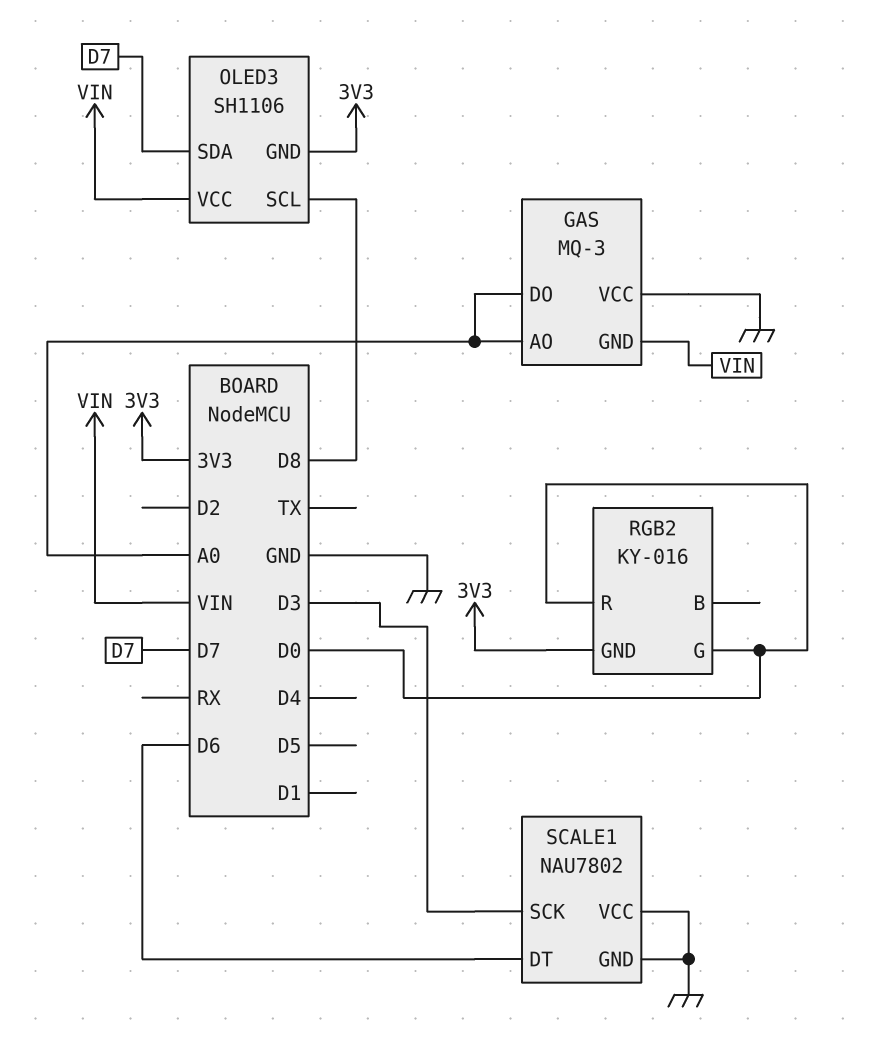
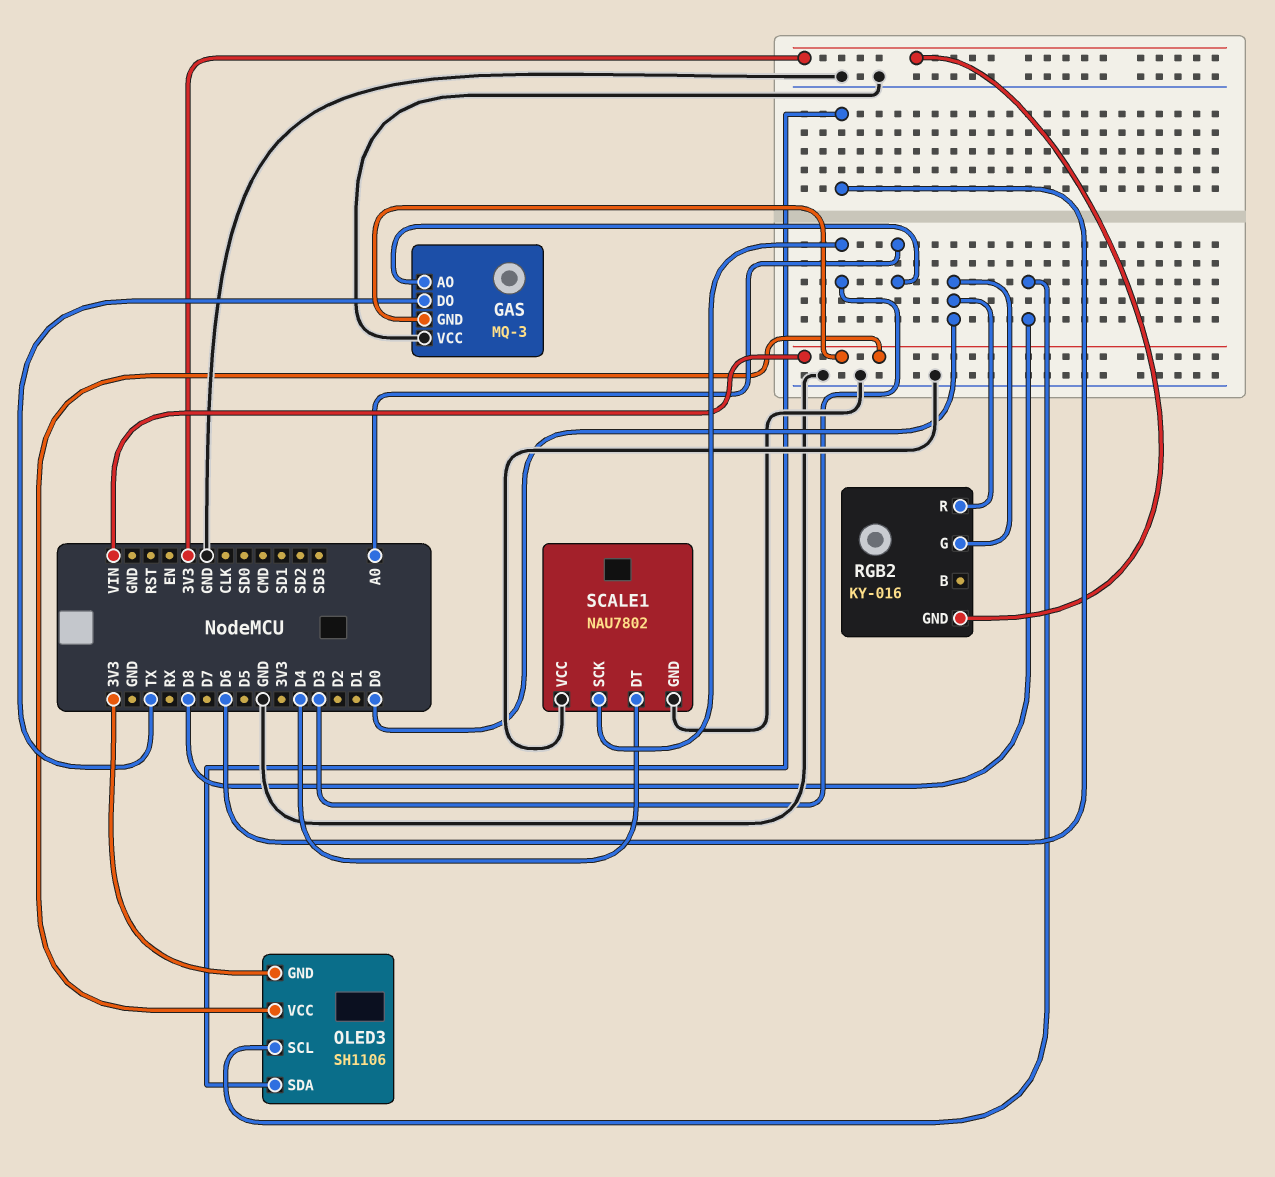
GAS pin DO: A0 -> TX
OLED3 pin SDA: D7 -> D6
SCALE1 pin DT: D6 -> D4

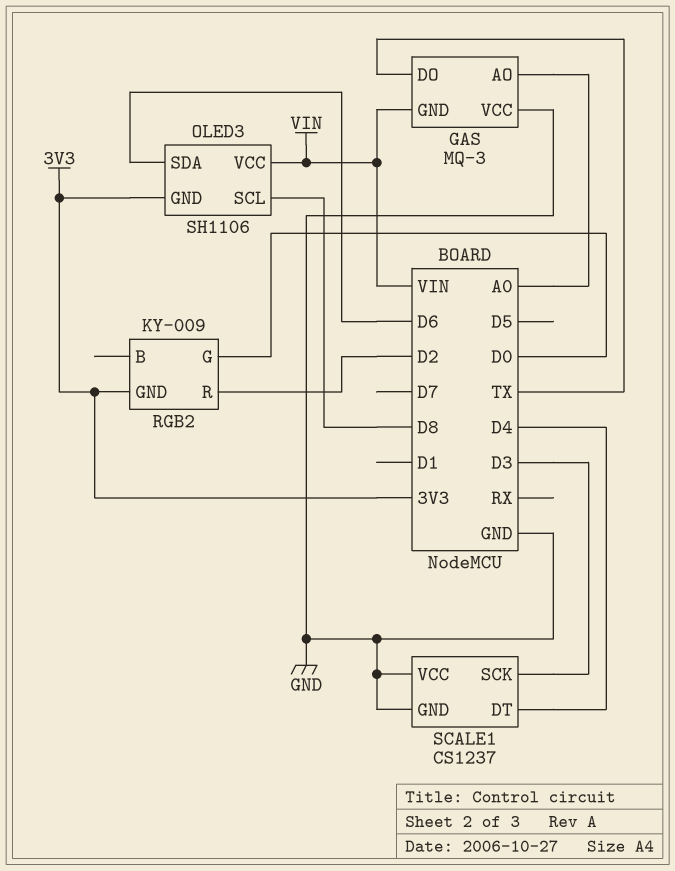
RGB2: KY-016 -> KY-009
RGB2 pin R: D0 -> D2
SCALE1: NAU7802 -> CS1237

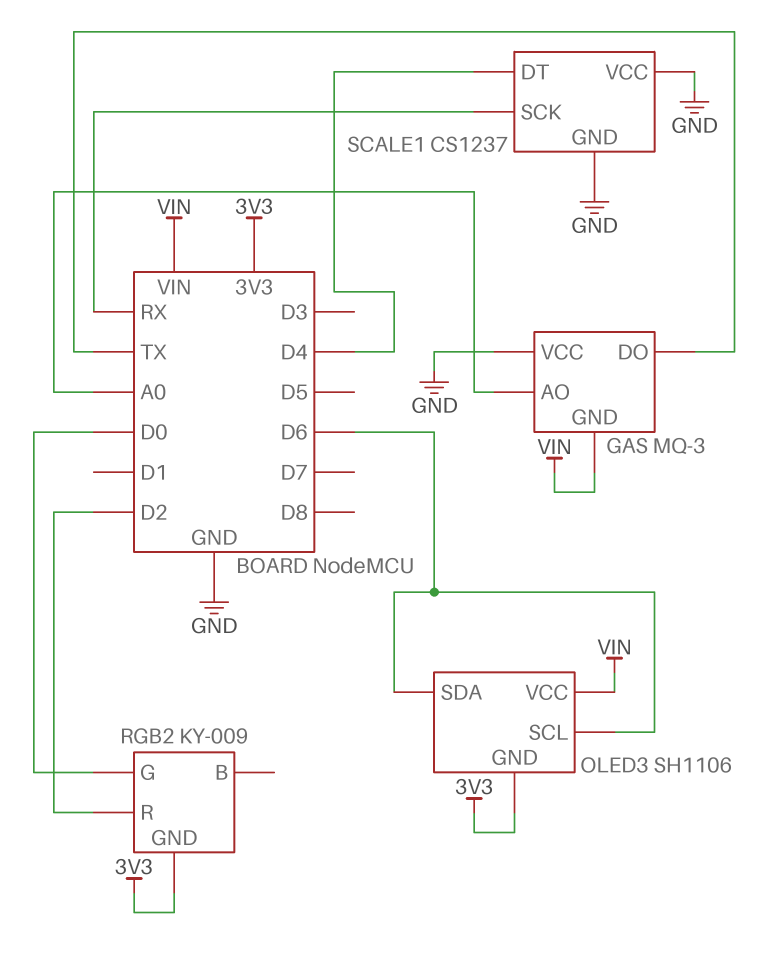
OLED3 pin SCL: D8 -> D6
SCALE1 pin SCK: D3 -> RX

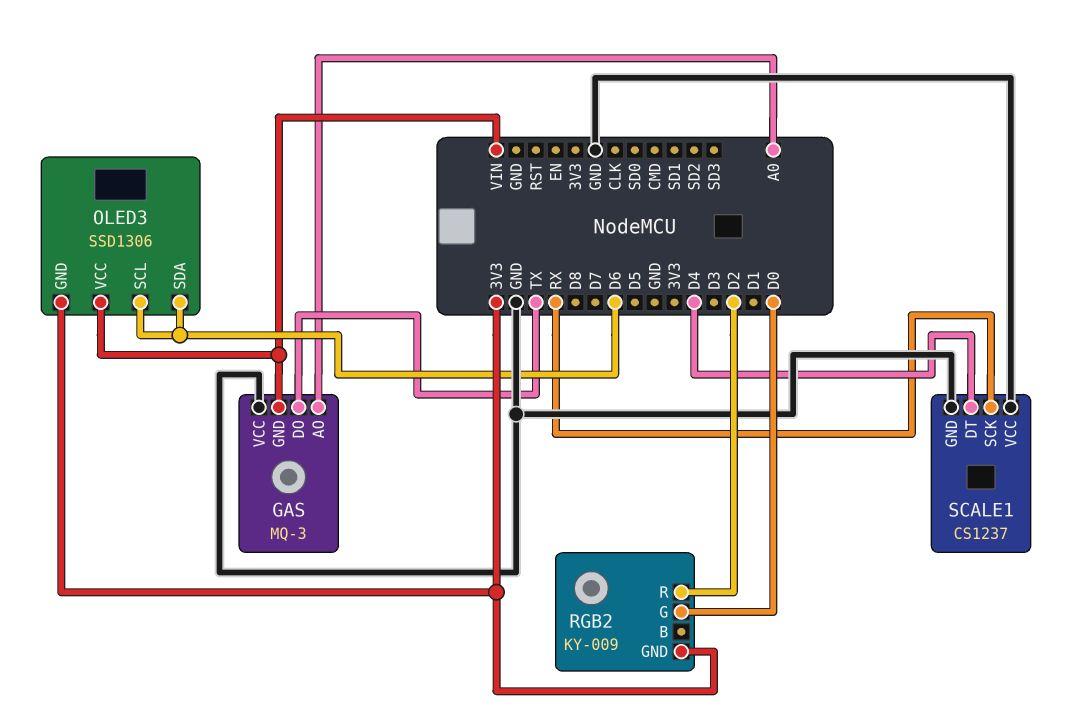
OLED3: SH1106 -> SSD1306

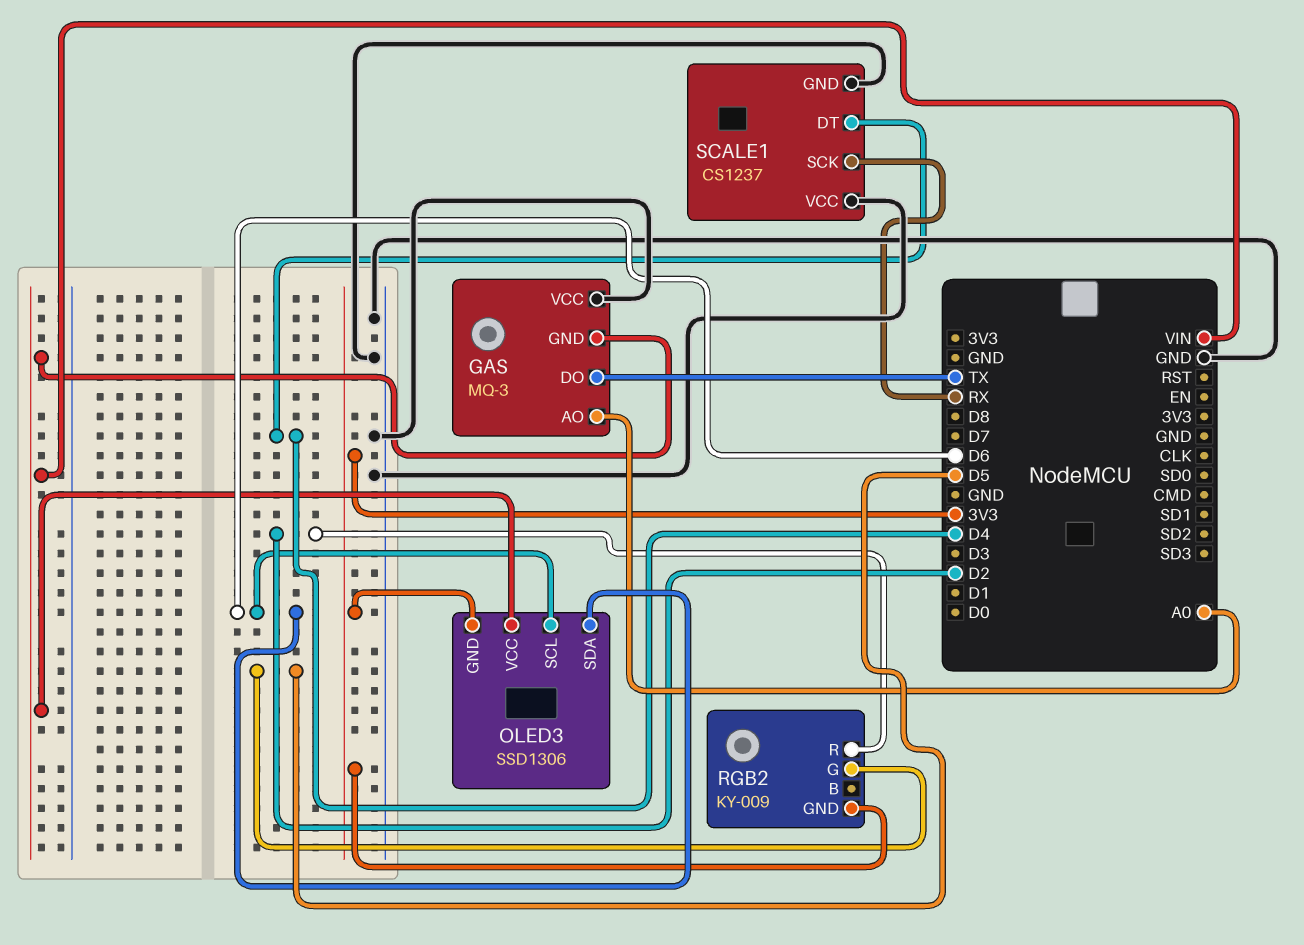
RGB2 pin G: D0 -> D5

